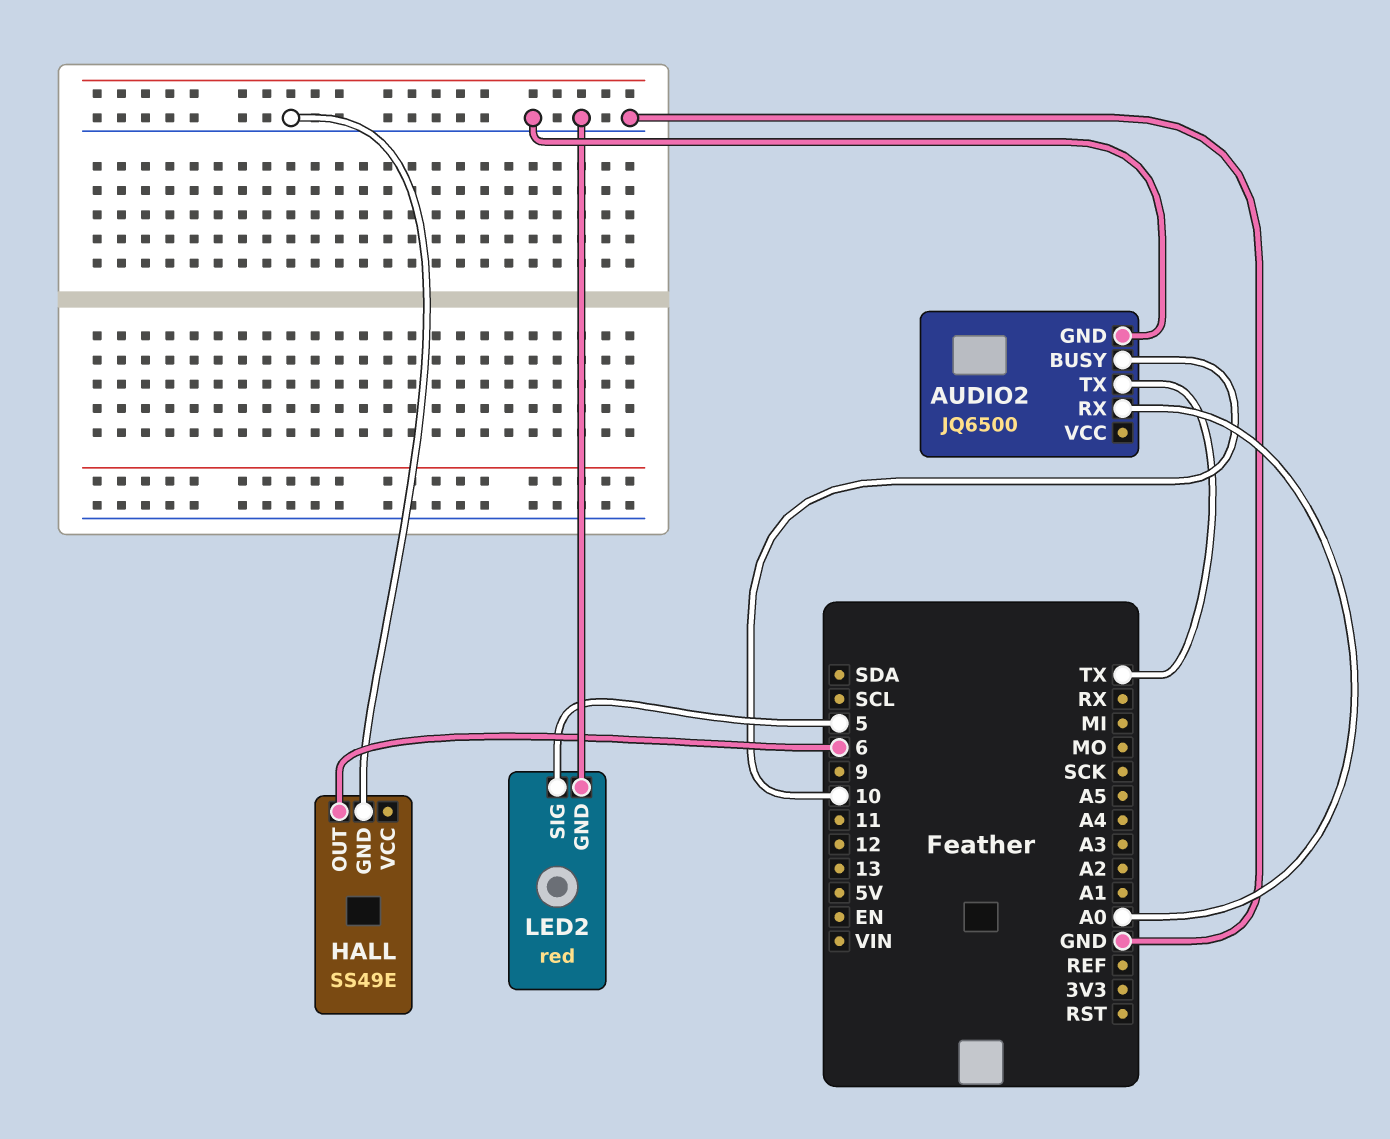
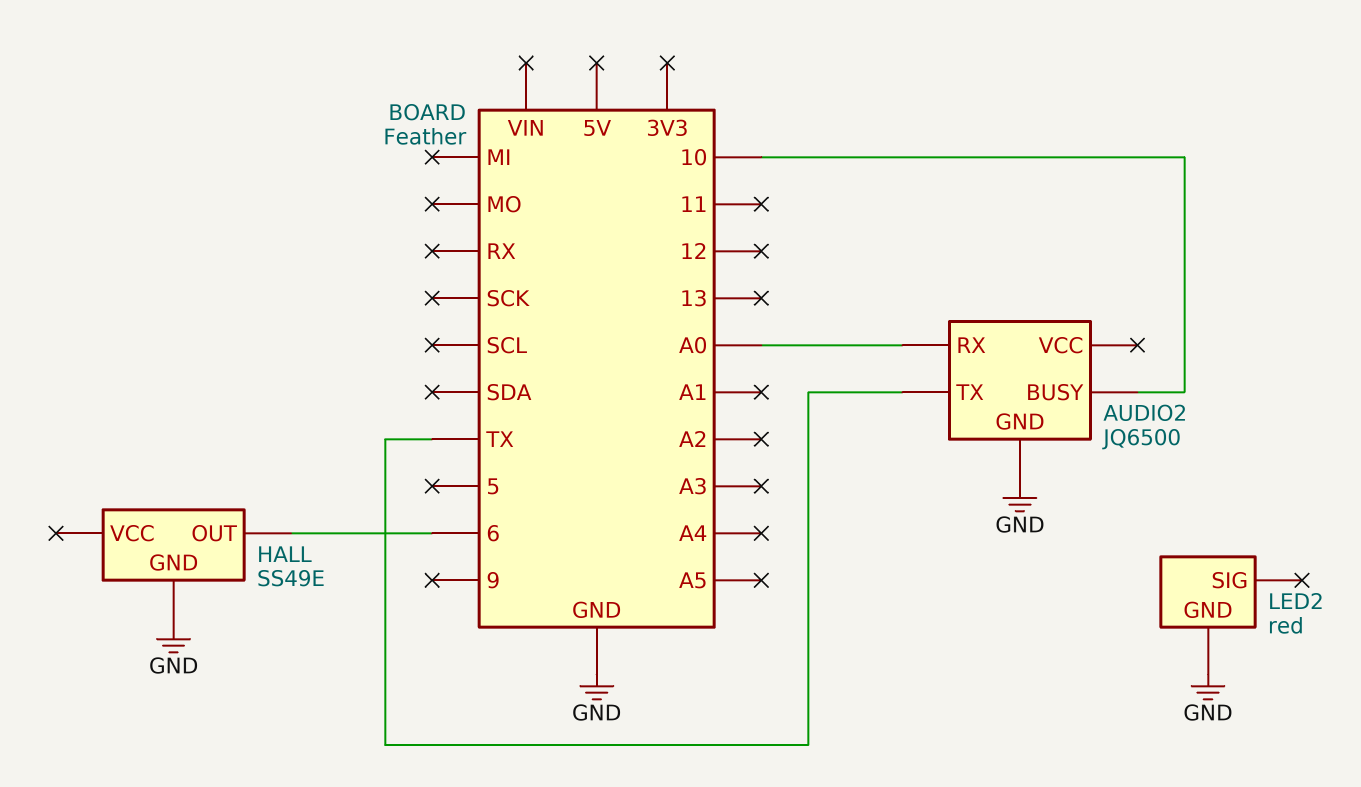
LED2 pin SIG: 5 -> none

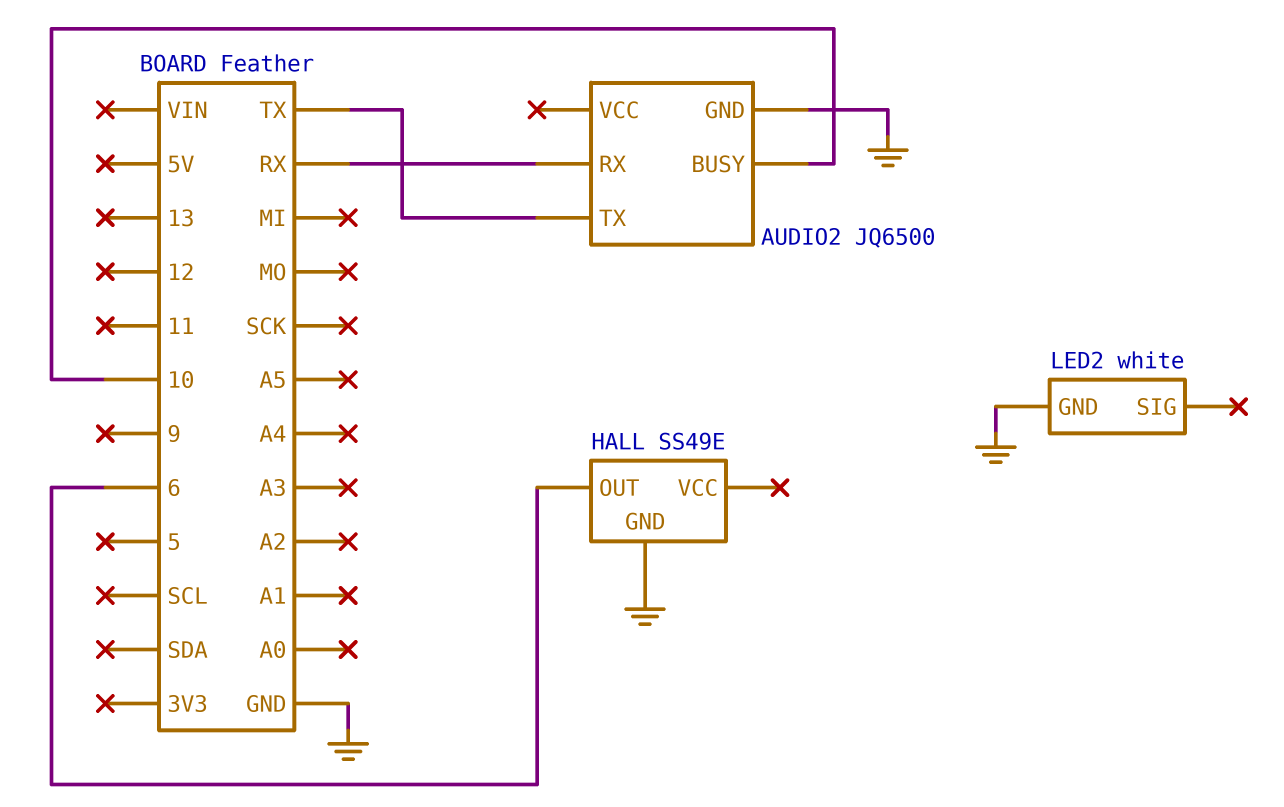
AUDIO2 pin RX: A0 -> RX
LED2: red -> white

